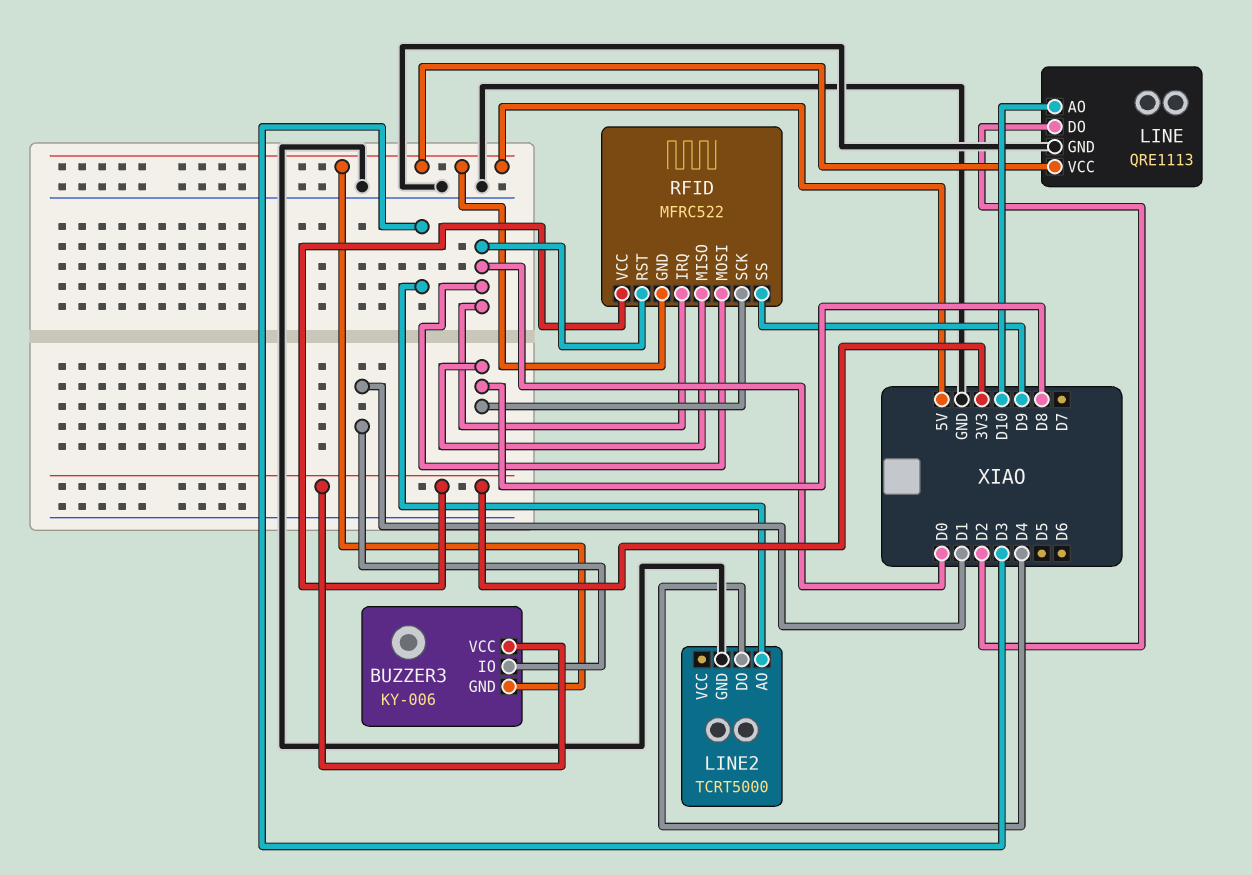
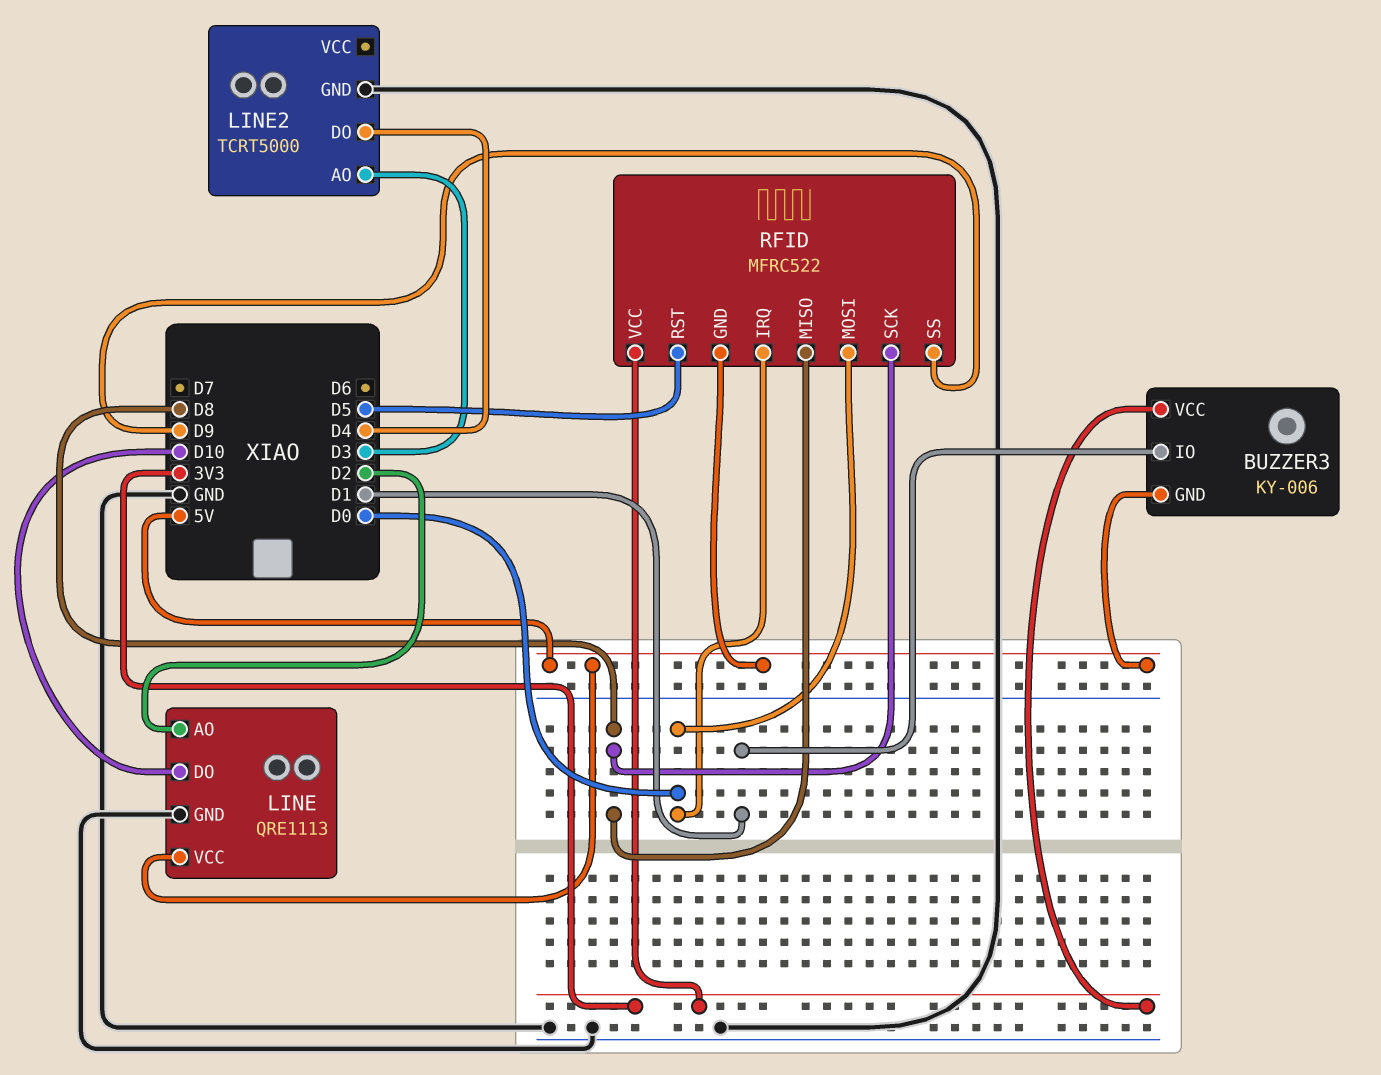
LINE pin AO: D10 -> D2
LINE pin DO: D2 -> D10
RFID pin RST: D0 -> D5

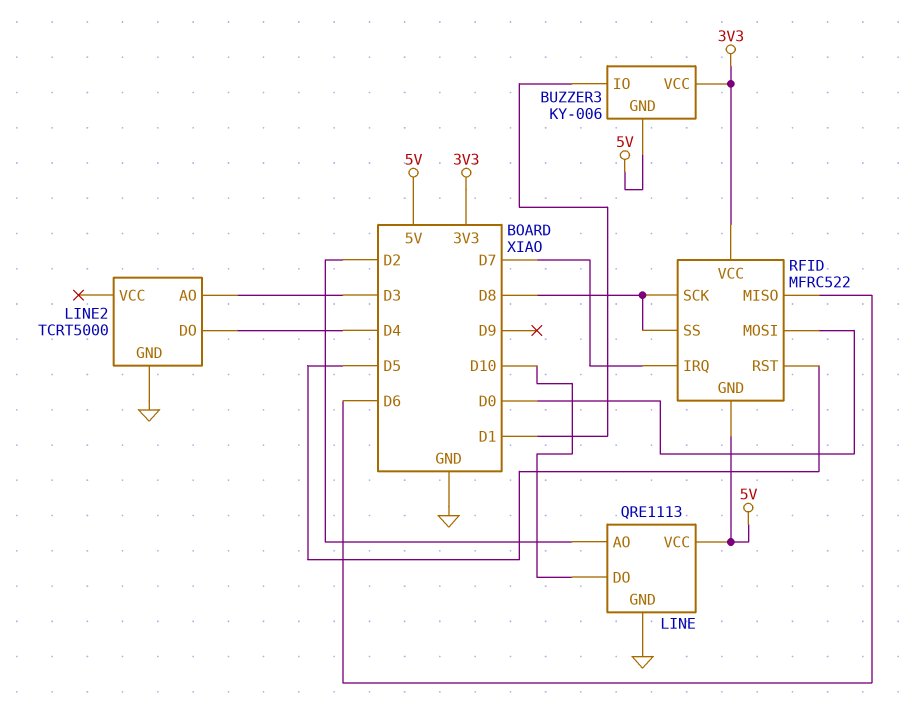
RFID pin IRQ: D0 -> D7
RFID pin MISO: D8 -> D6
RFID pin SS: D9 -> D8

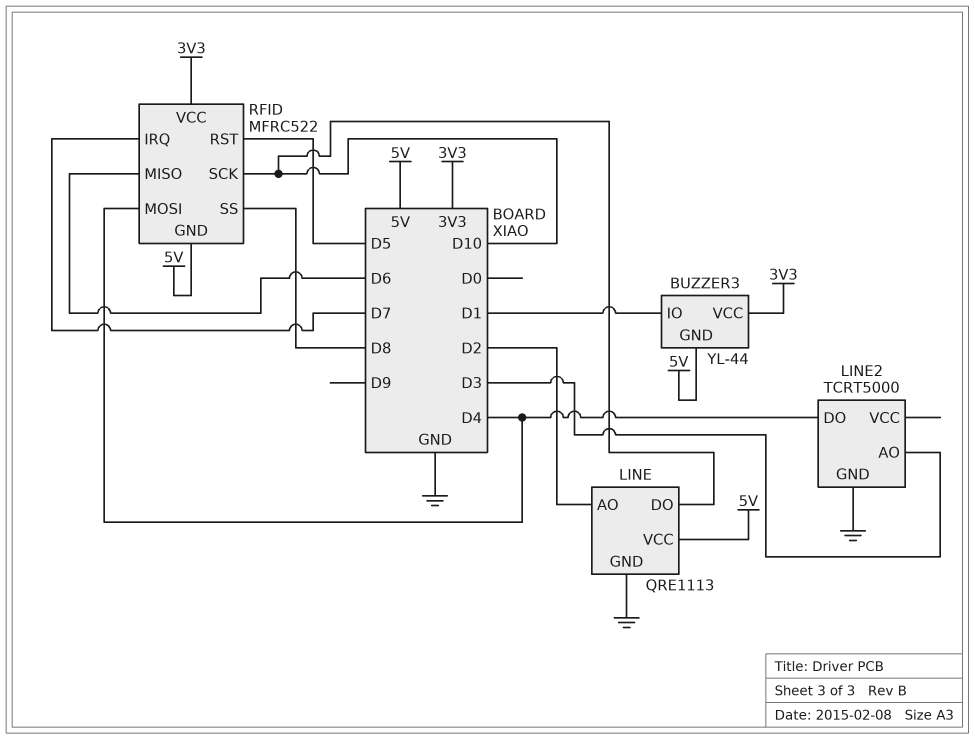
BUZZER3: KY-006 -> YL-44
RFID pin MOSI: D0 -> D4
RFID pin SCK: D8 -> D10

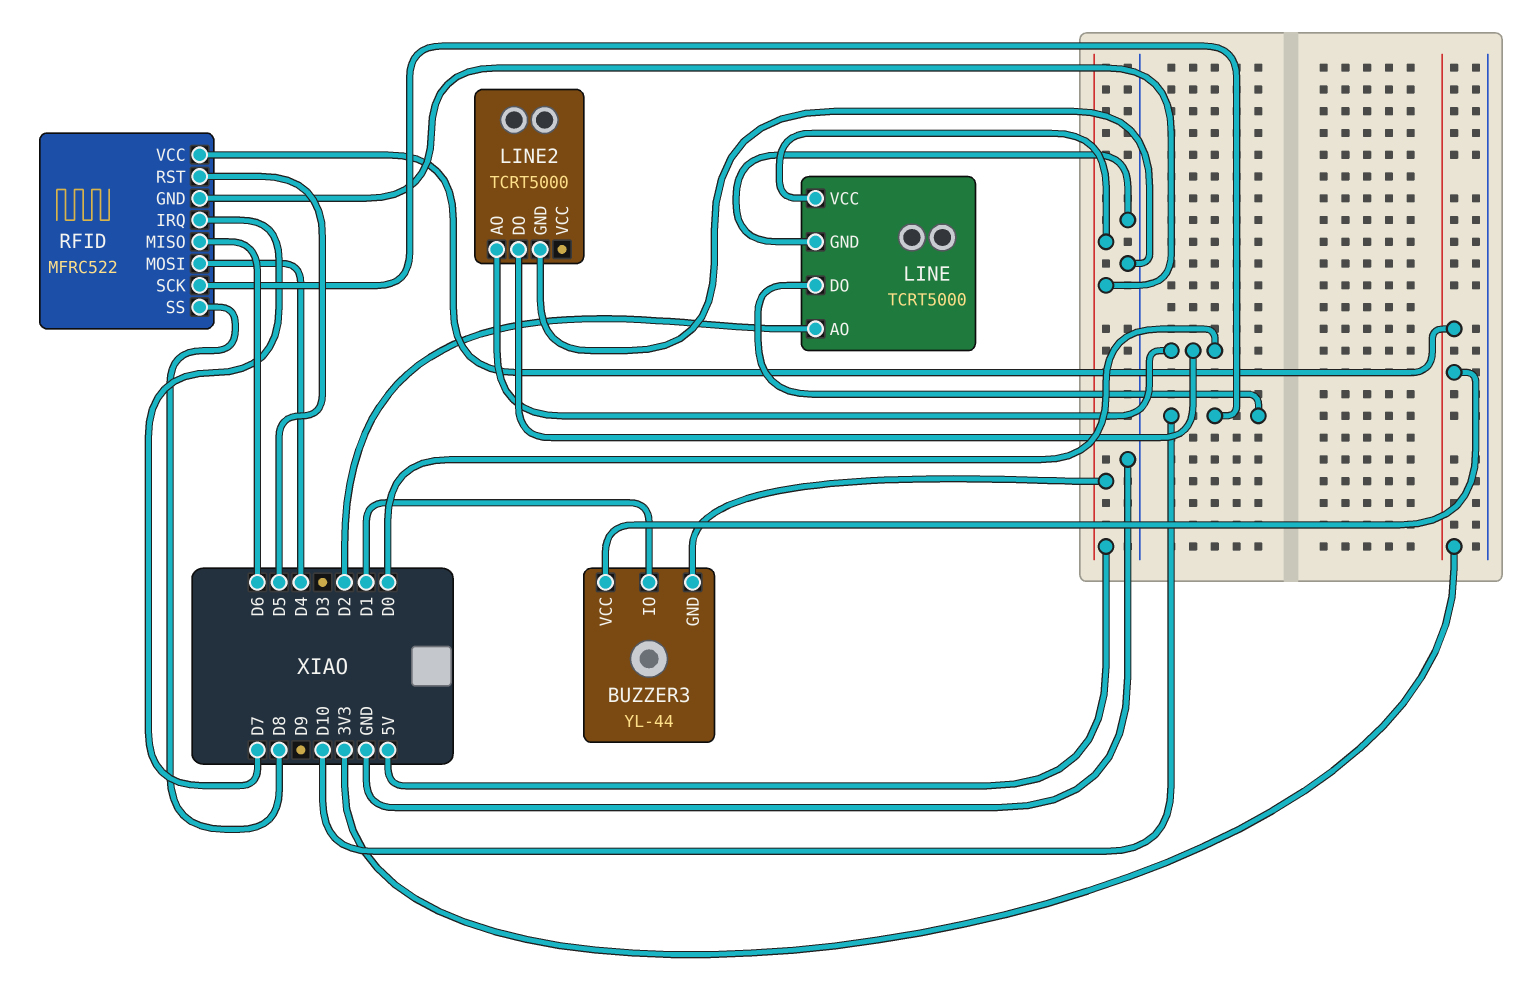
LINE: QRE1113 -> TCRT5000
LINE2 pin AO: D3 -> D0
LINE2 pin DO: D4 -> D0

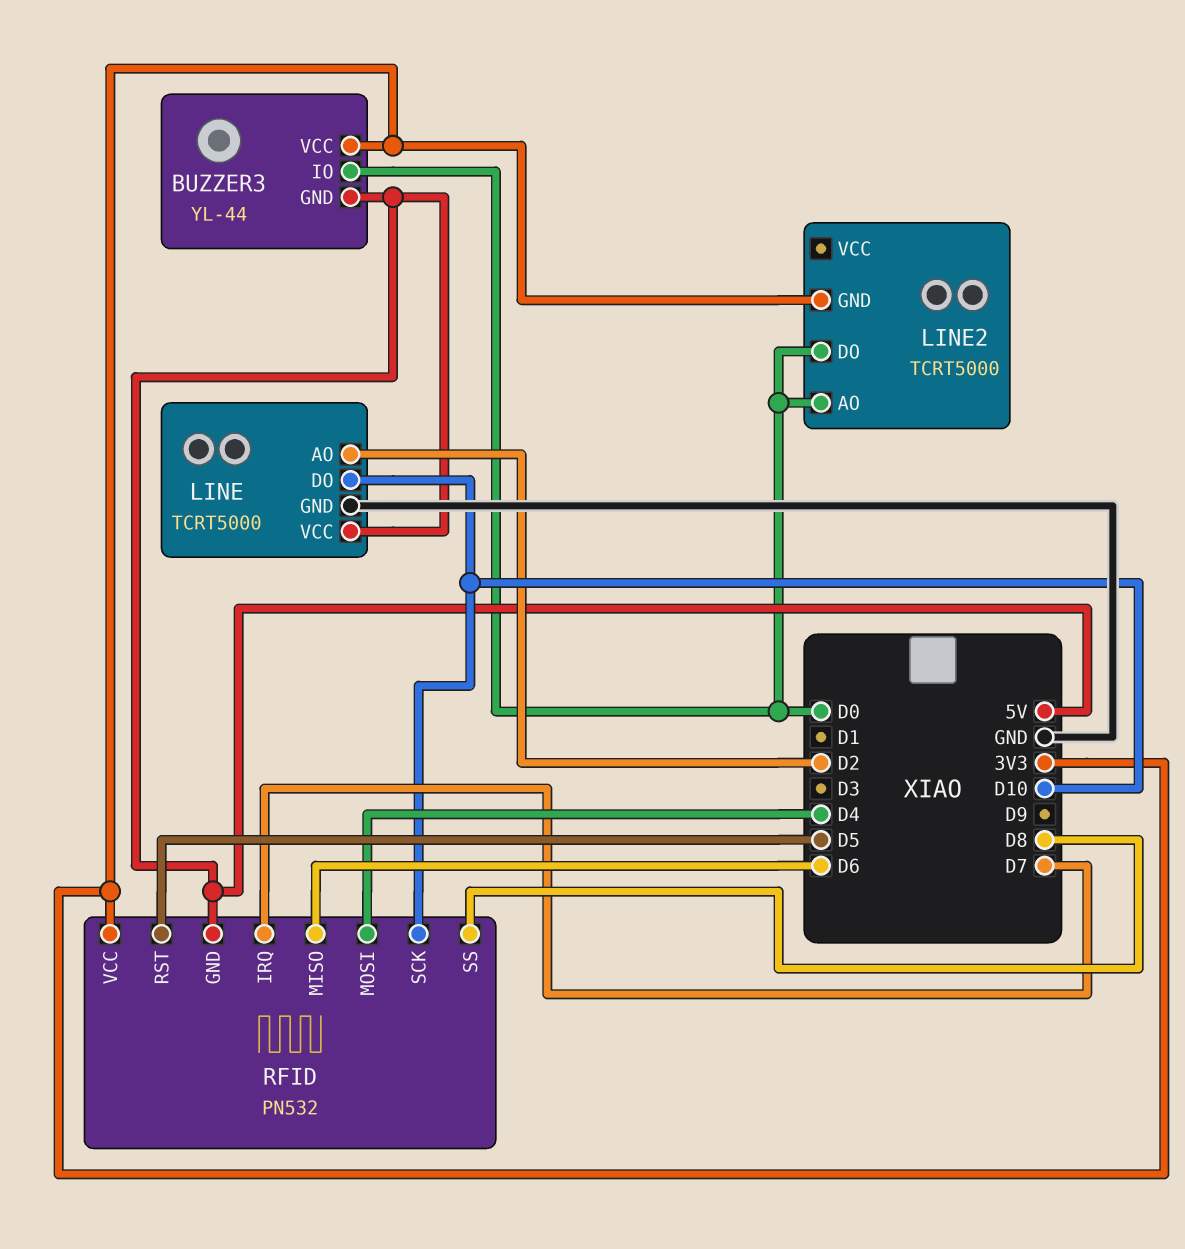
BUZZER3 pin IO: D1 -> D0
LINE2 pin GND: GND -> 3V3
RFID: MFRC522 -> PN532

